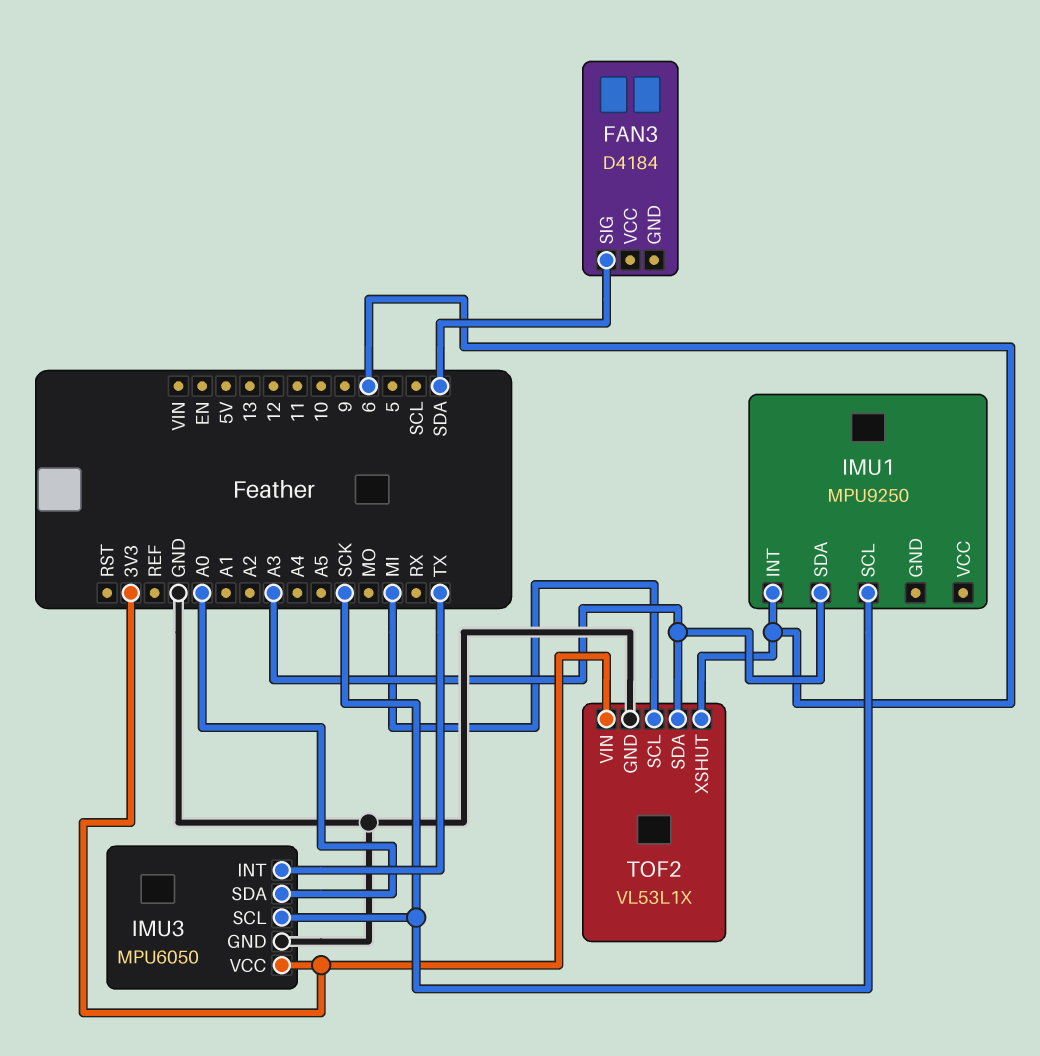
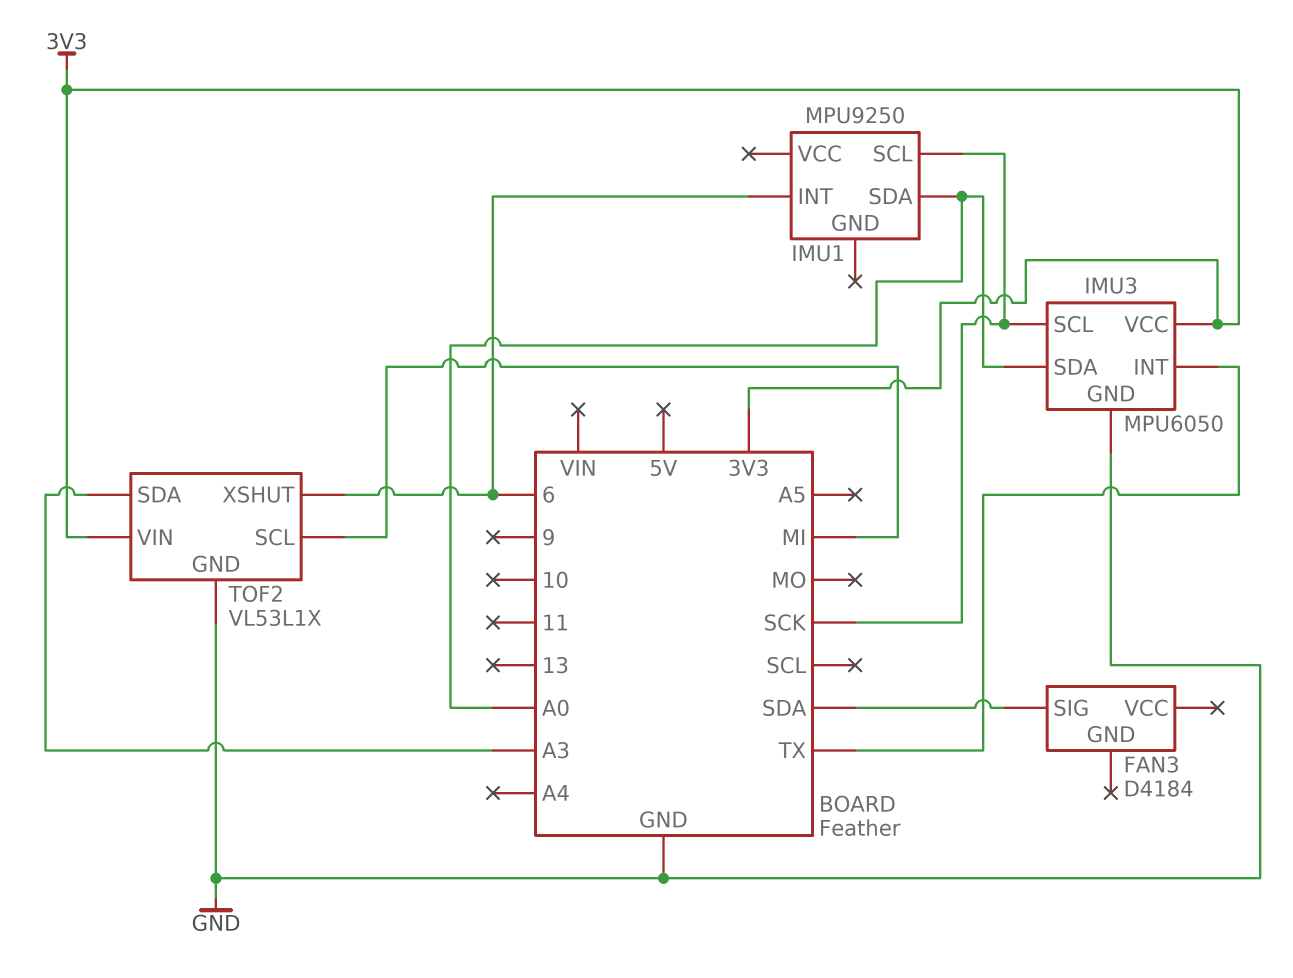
IMU1 pin SDA: A3 -> A0

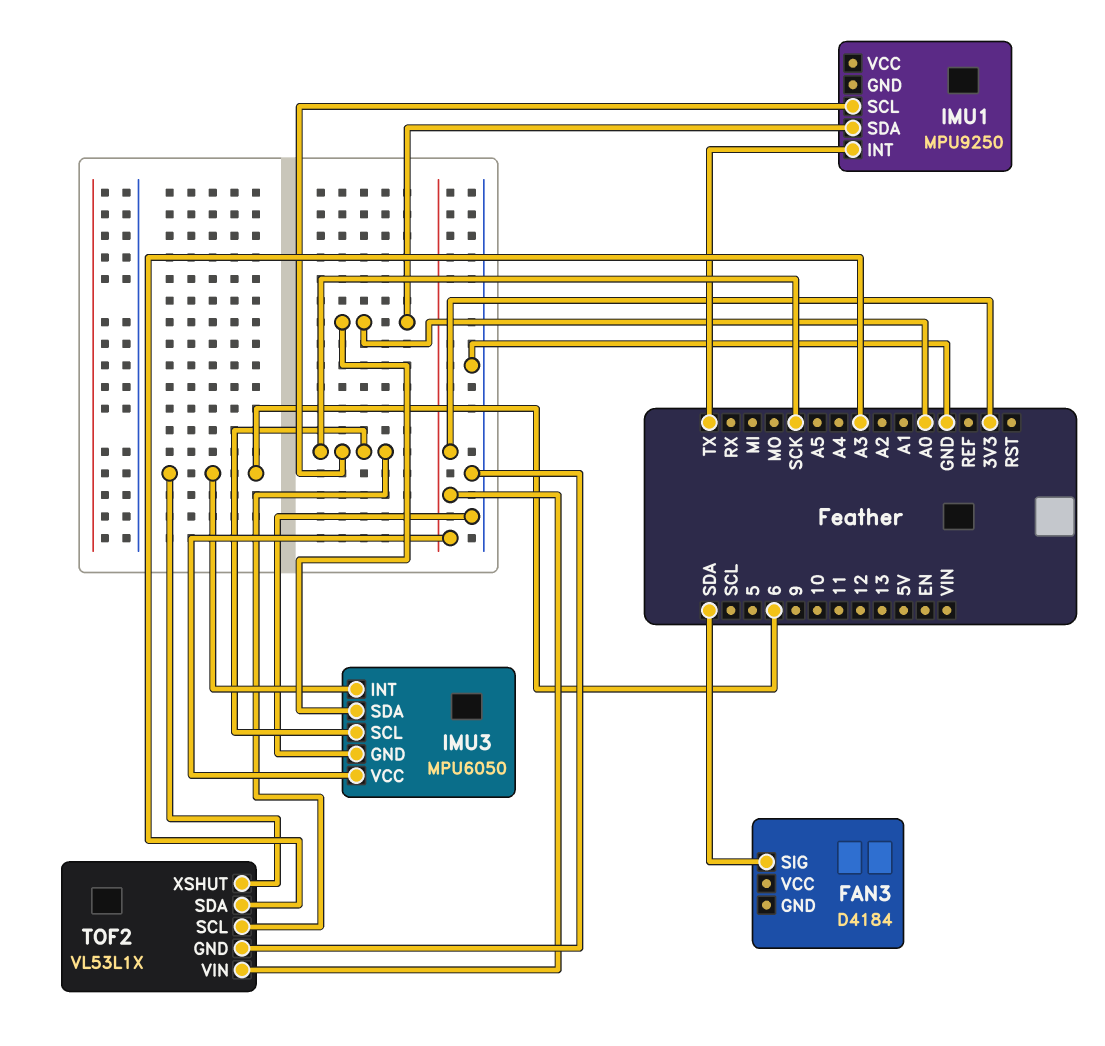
IMU1 pin INT: 6 -> TX
IMU3 pin INT: TX -> 6
TOF2 pin SCL: MI -> SCK

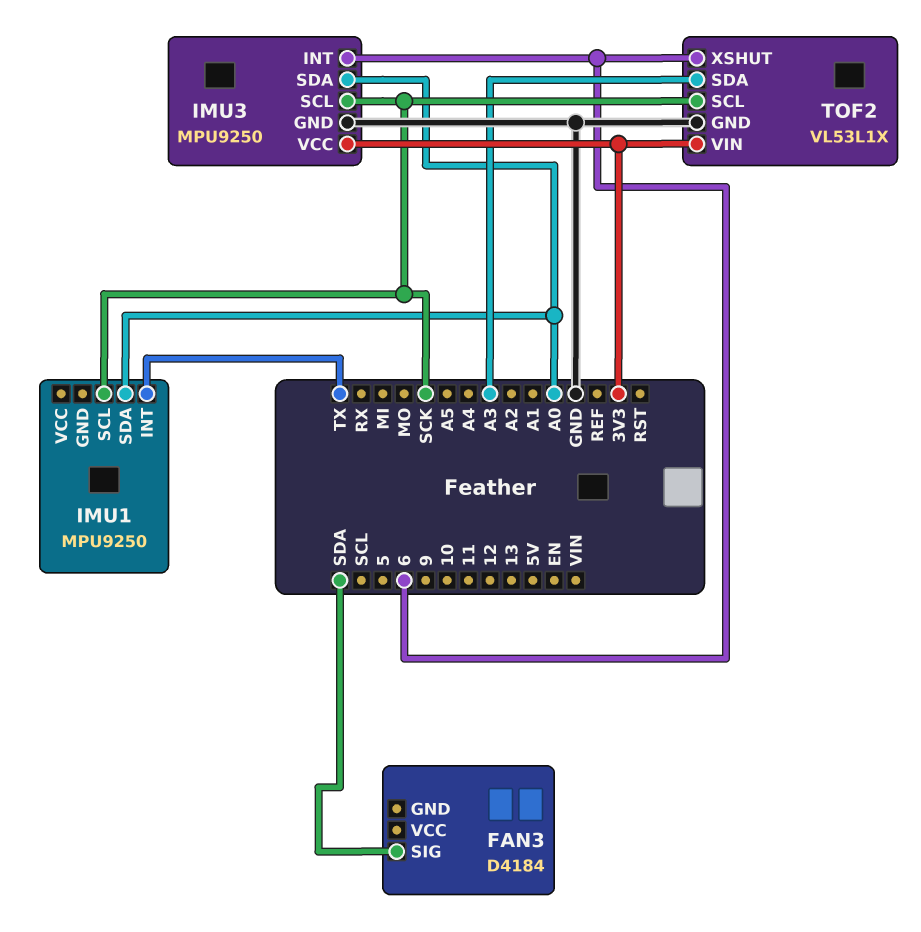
IMU3: MPU6050 -> MPU9250

